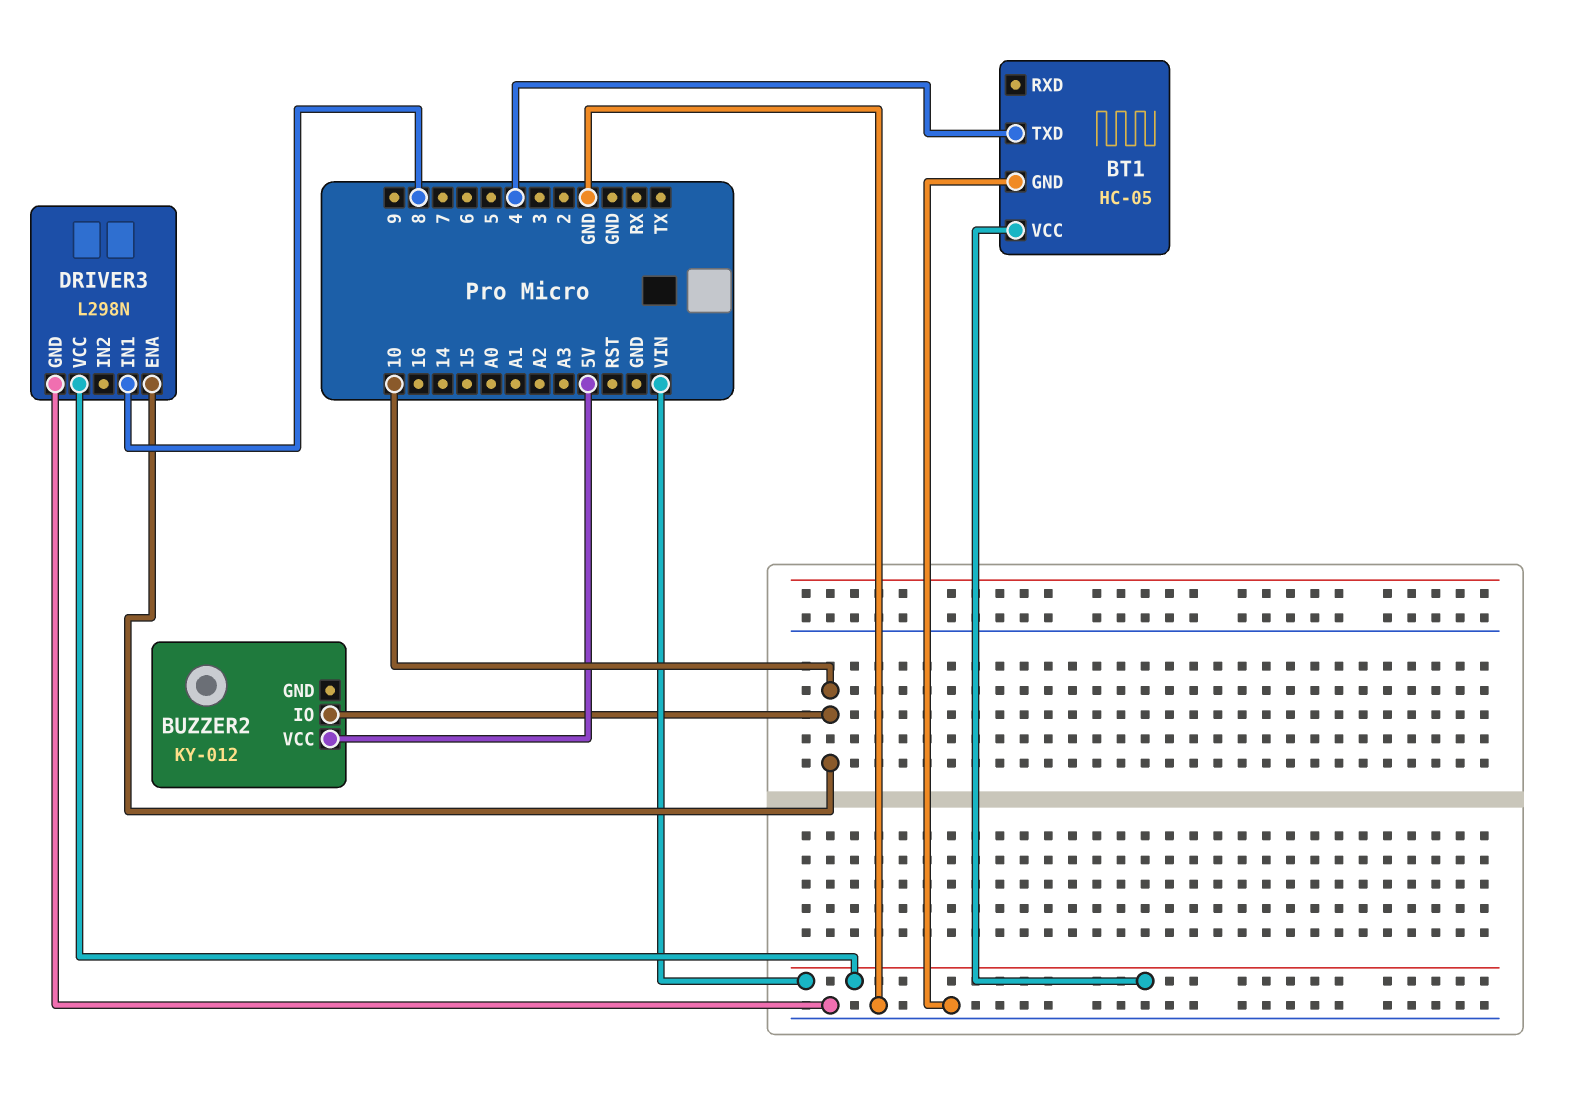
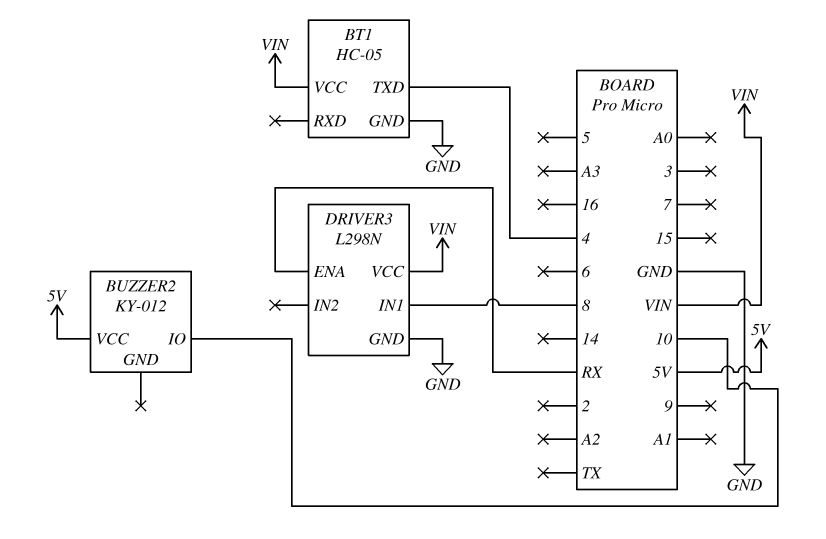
DRIVER3 pin ENA: 10 -> RX

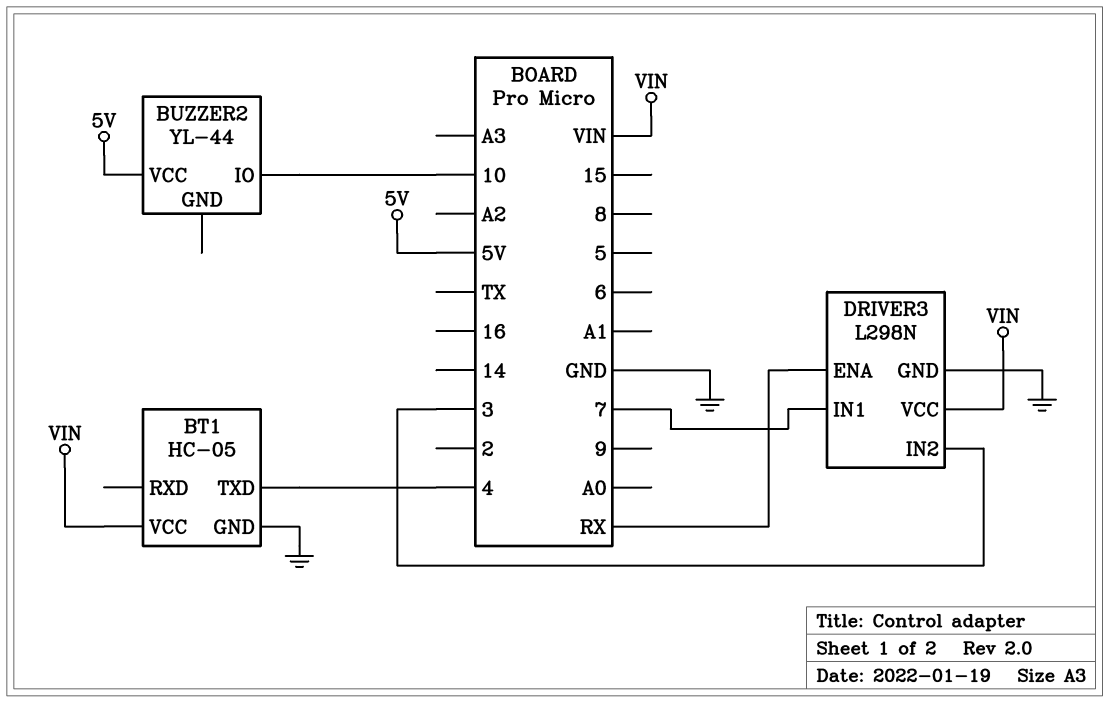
BUZZER2: KY-012 -> YL-44
DRIVER3 pin IN1: 8 -> 7
DRIVER3 pin IN2: none -> 3

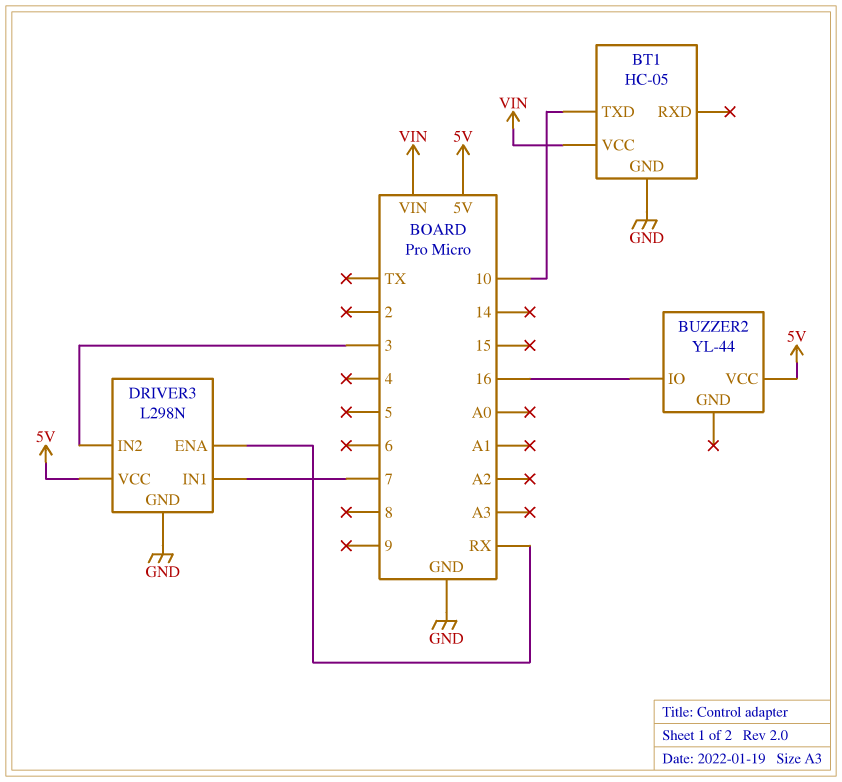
BT1 pin TXD: 4 -> 10
BUZZER2 pin IO: 10 -> 16
DRIVER3 pin VCC: VIN -> 5V

